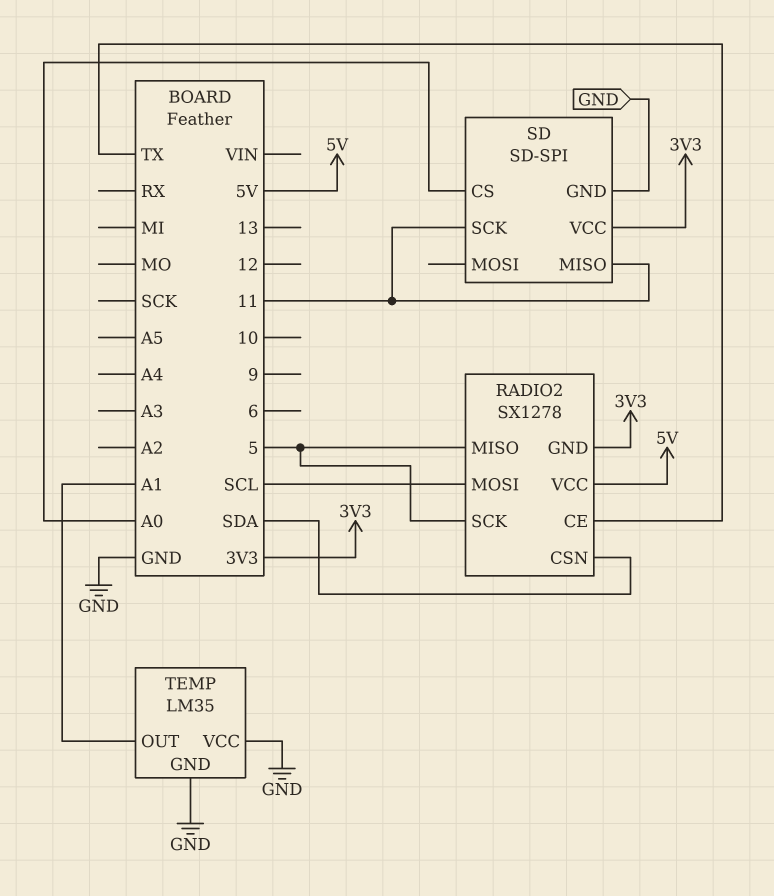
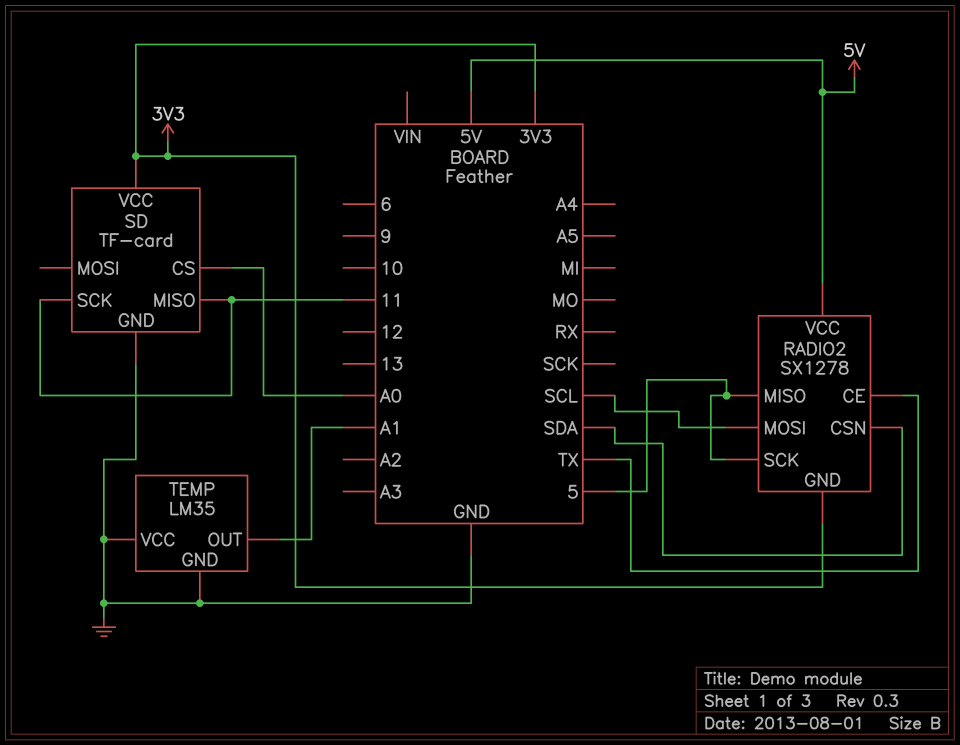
SD: SD-SPI -> TF-card

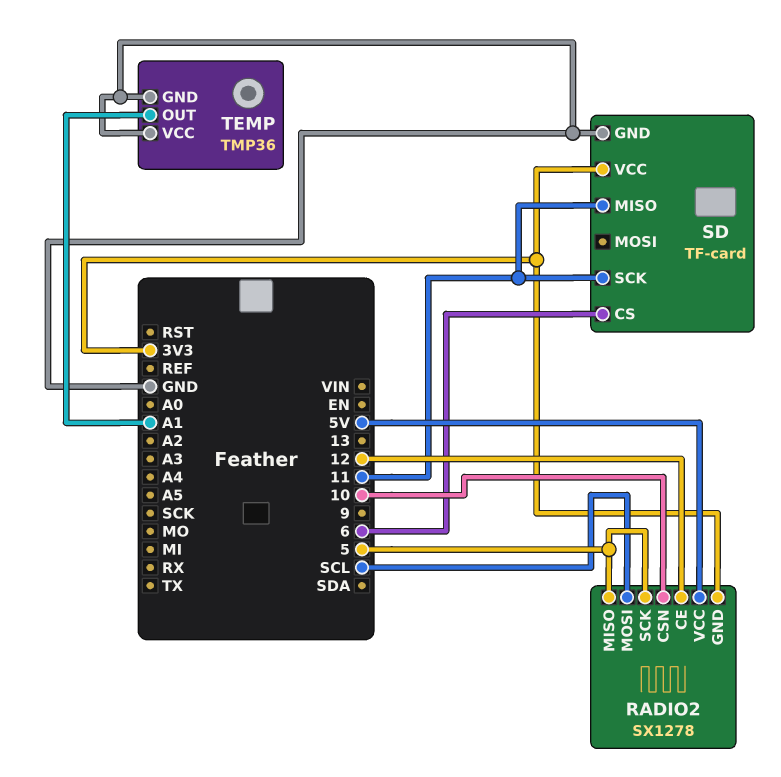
RADIO2 pin CE: TX -> 12
RADIO2 pin CSN: SDA -> 10
SD pin CS: A0 -> 6
TEMP: LM35 -> TMP36

